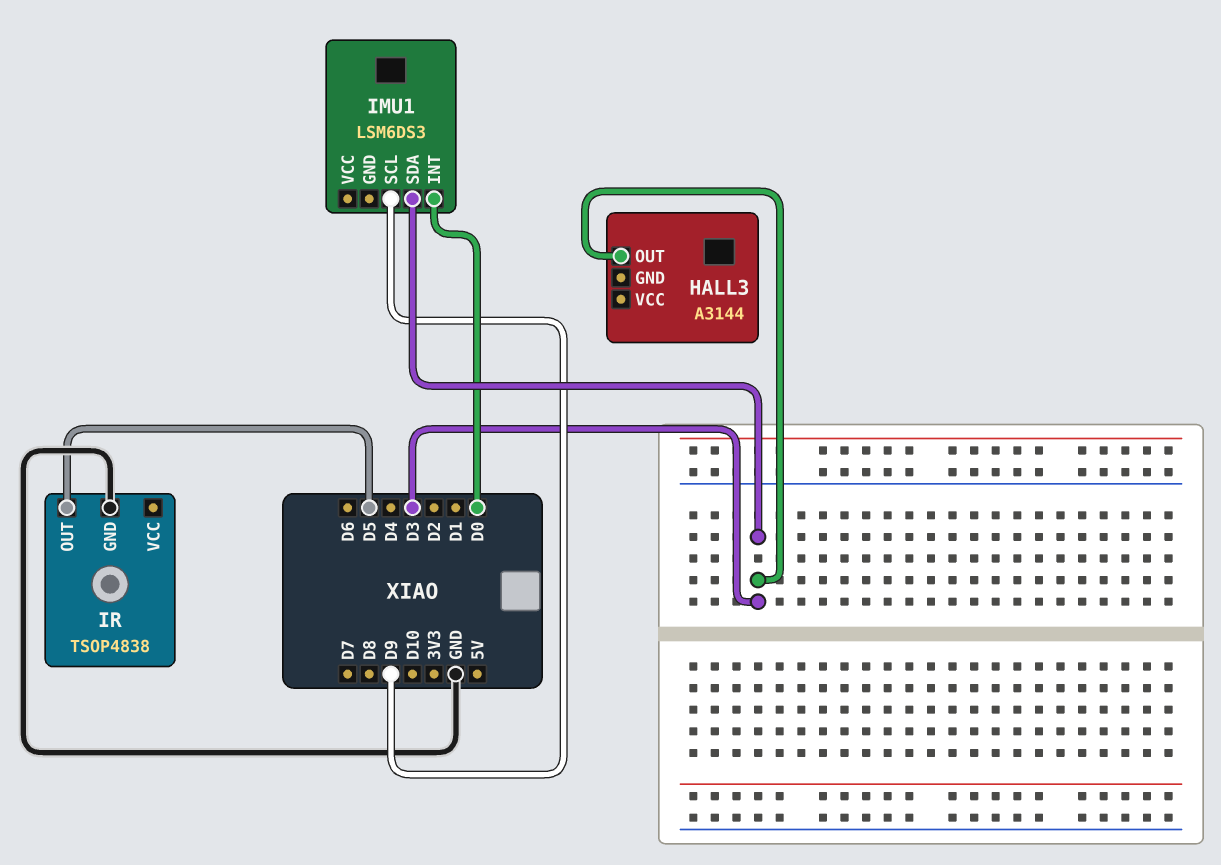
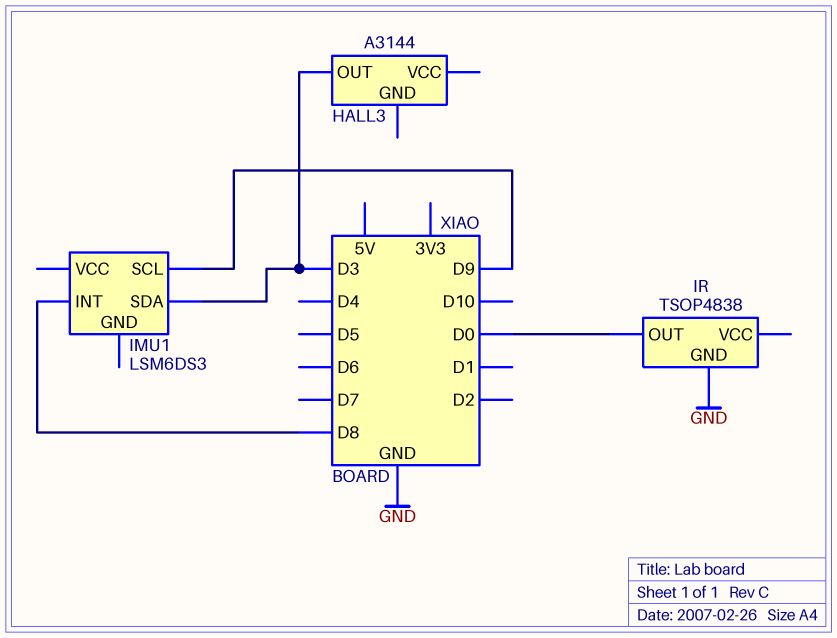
IMU1 pin INT: D0 -> D8
IR pin OUT: D5 -> D0

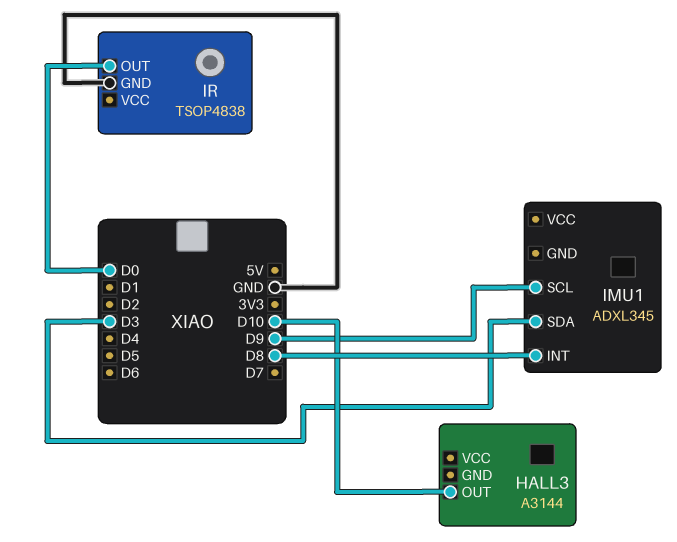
HALL3 pin OUT: D3 -> D10
IMU1: LSM6DS3 -> ADXL345

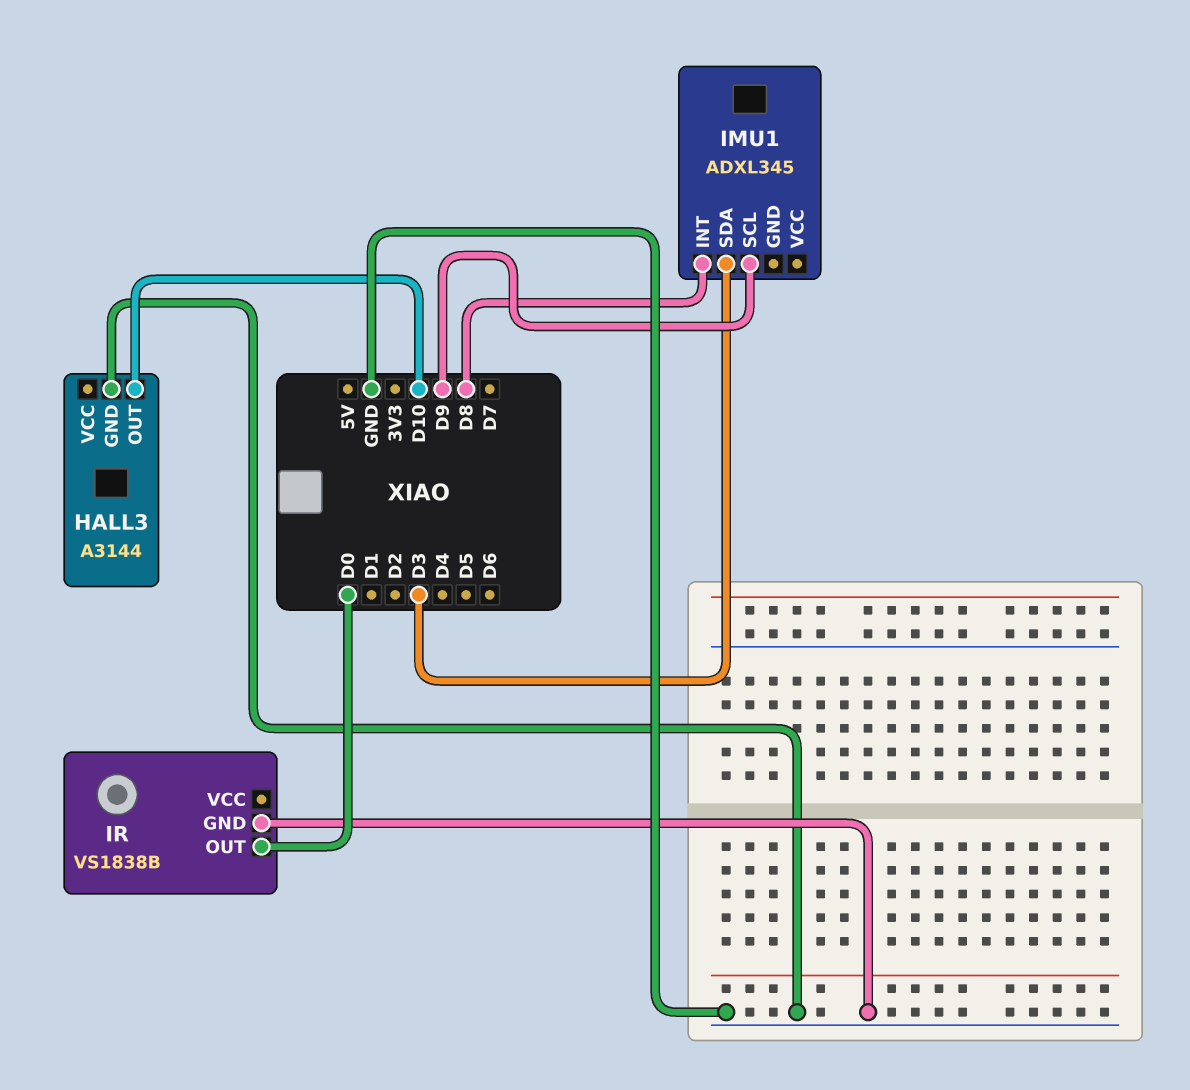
HALL3 pin GND: none -> GND
IR: TSOP4838 -> VS1838B

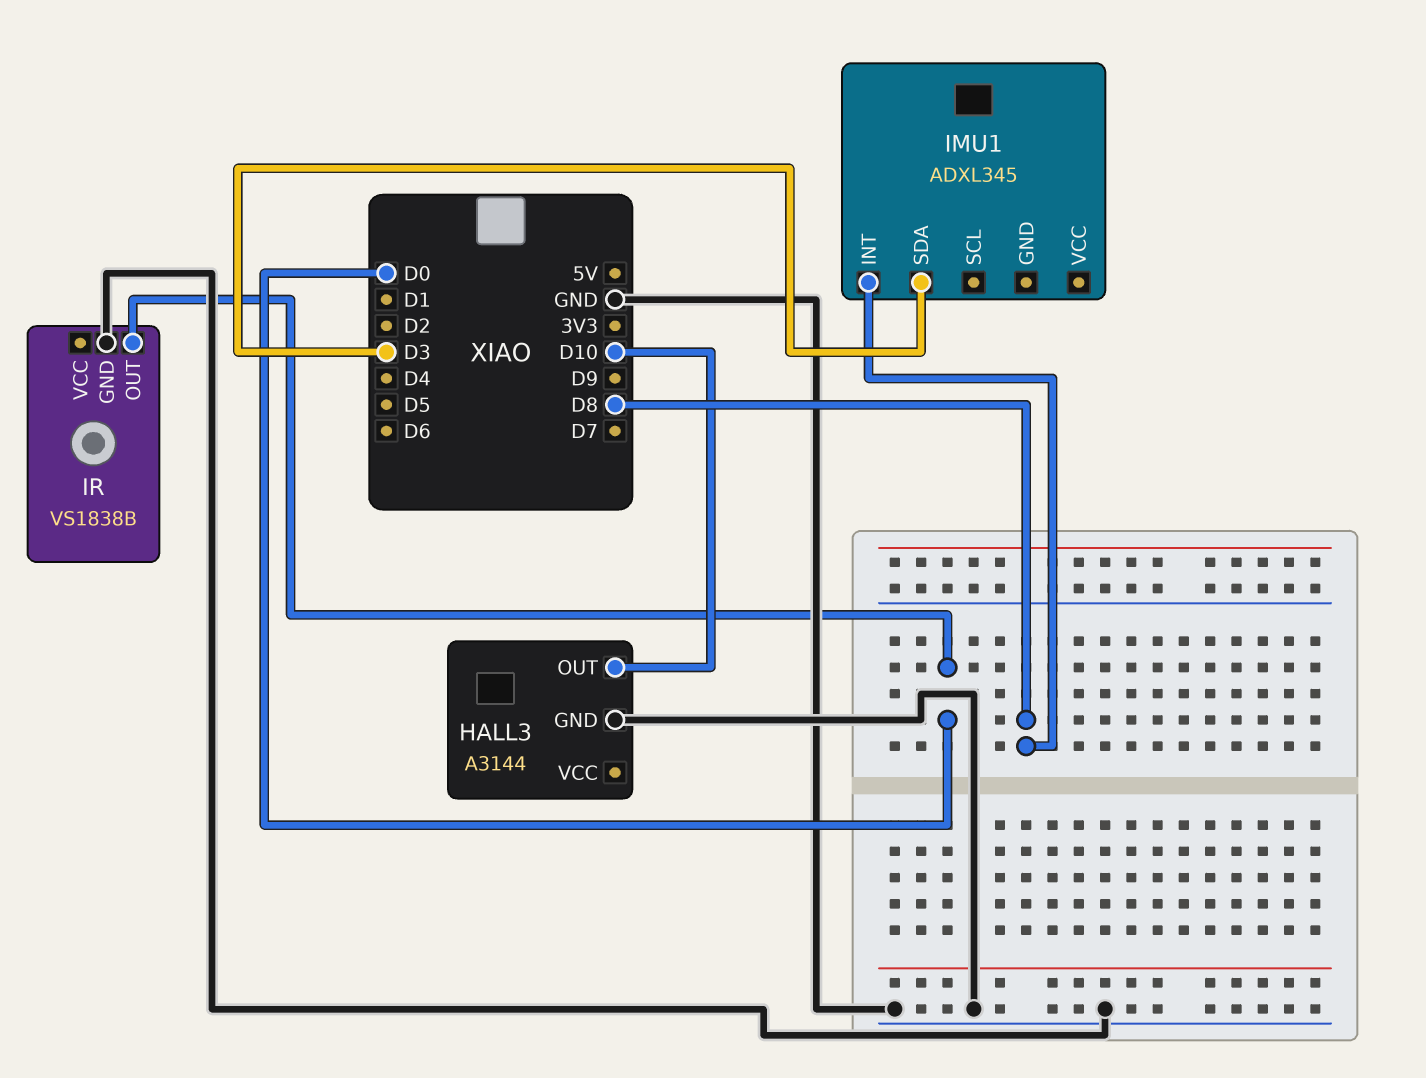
IMU1 pin SCL: D9 -> none

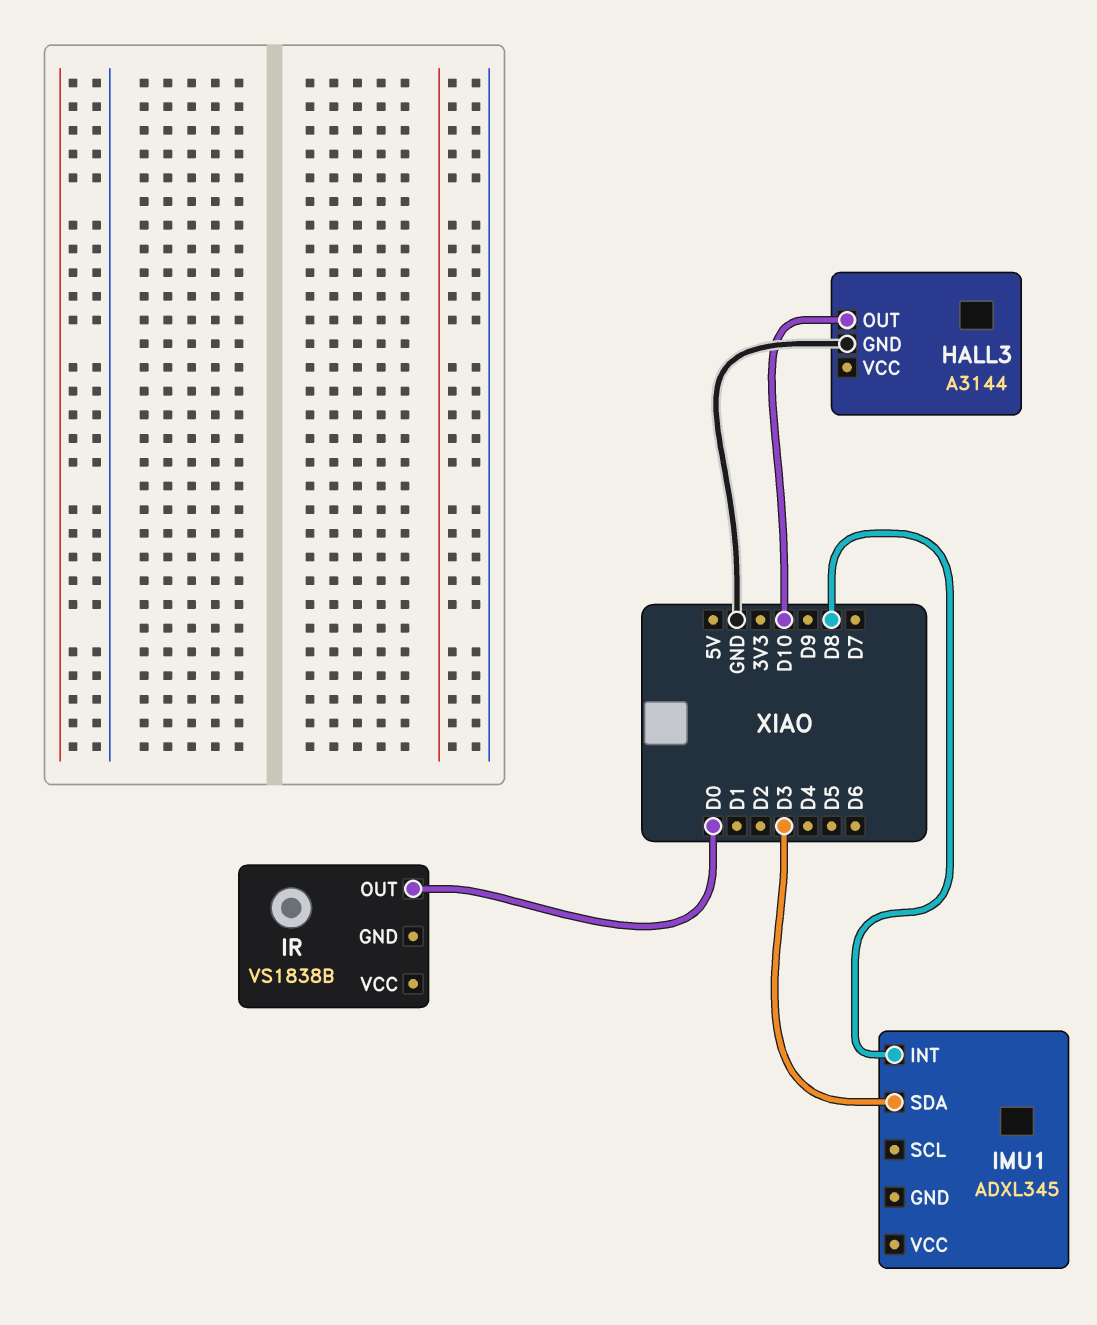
IR pin GND: GND -> none

